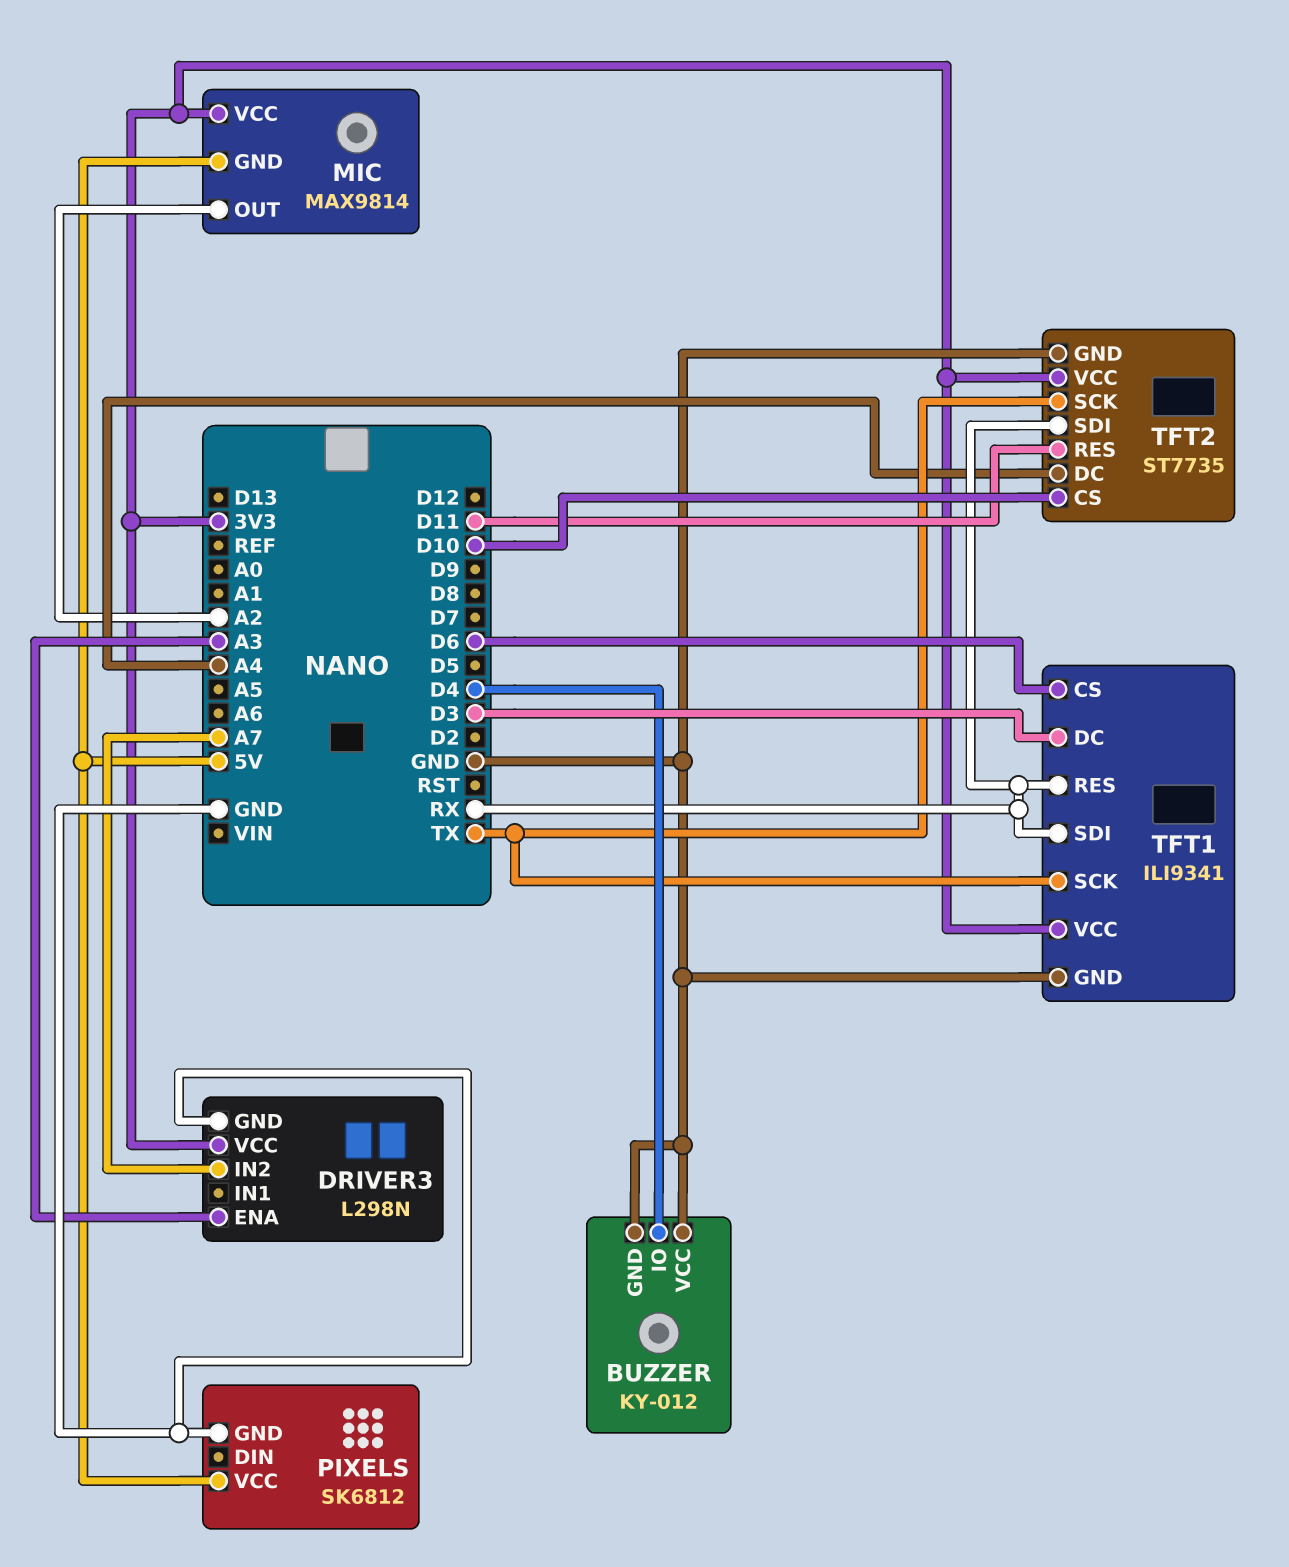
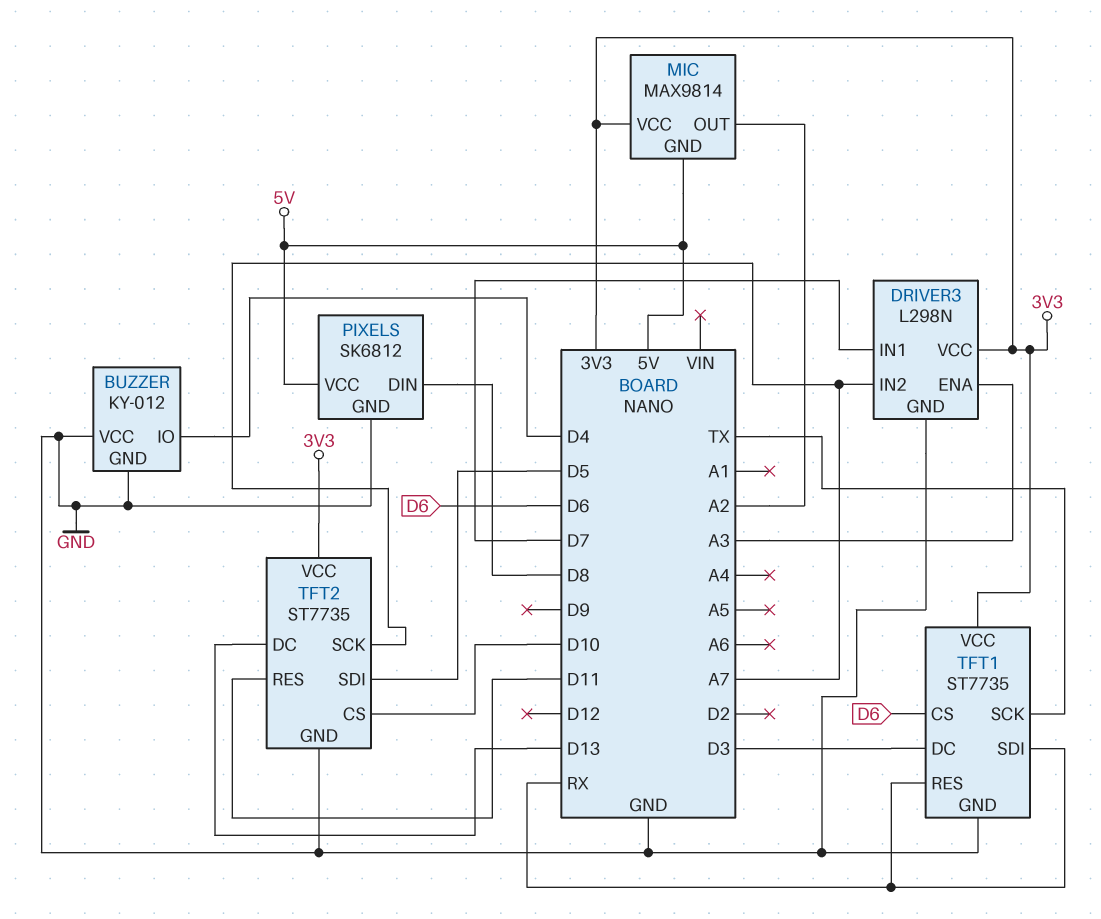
DRIVER3 pin IN1: none -> D7
PIXELS pin DIN: none -> D8
TFT1: ILI9341 -> ST7735
TFT2 pin DC: A4 -> D13
TFT2 pin SCK: TX -> A7
TFT2 pin SDI: RX -> D5

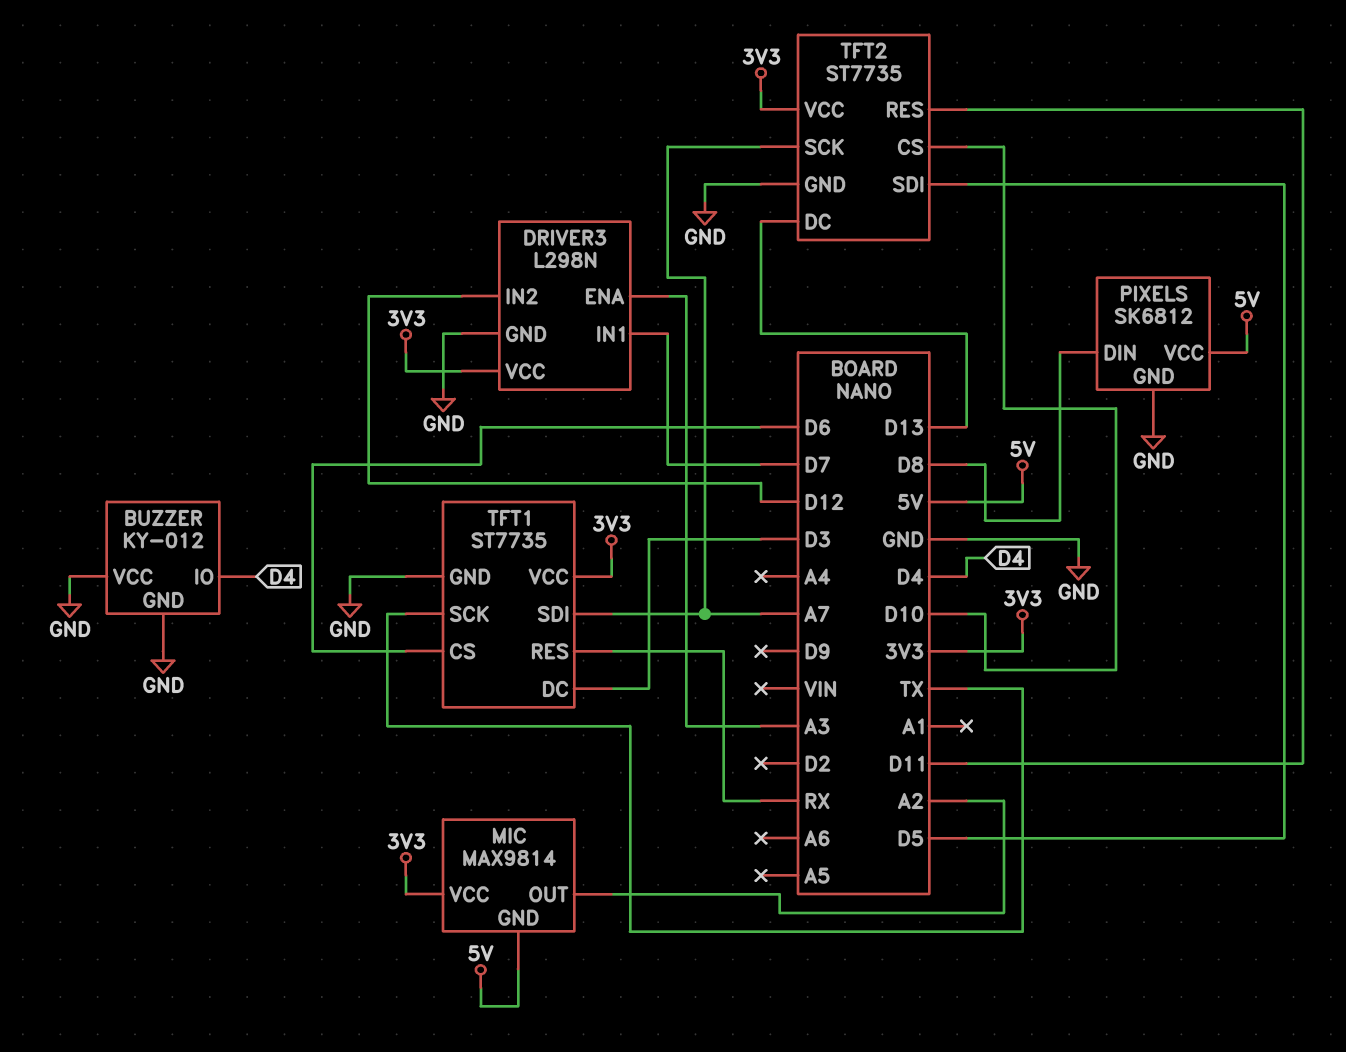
DRIVER3 pin IN2: A7 -> D12
TFT1 pin SDI: RX -> A7

